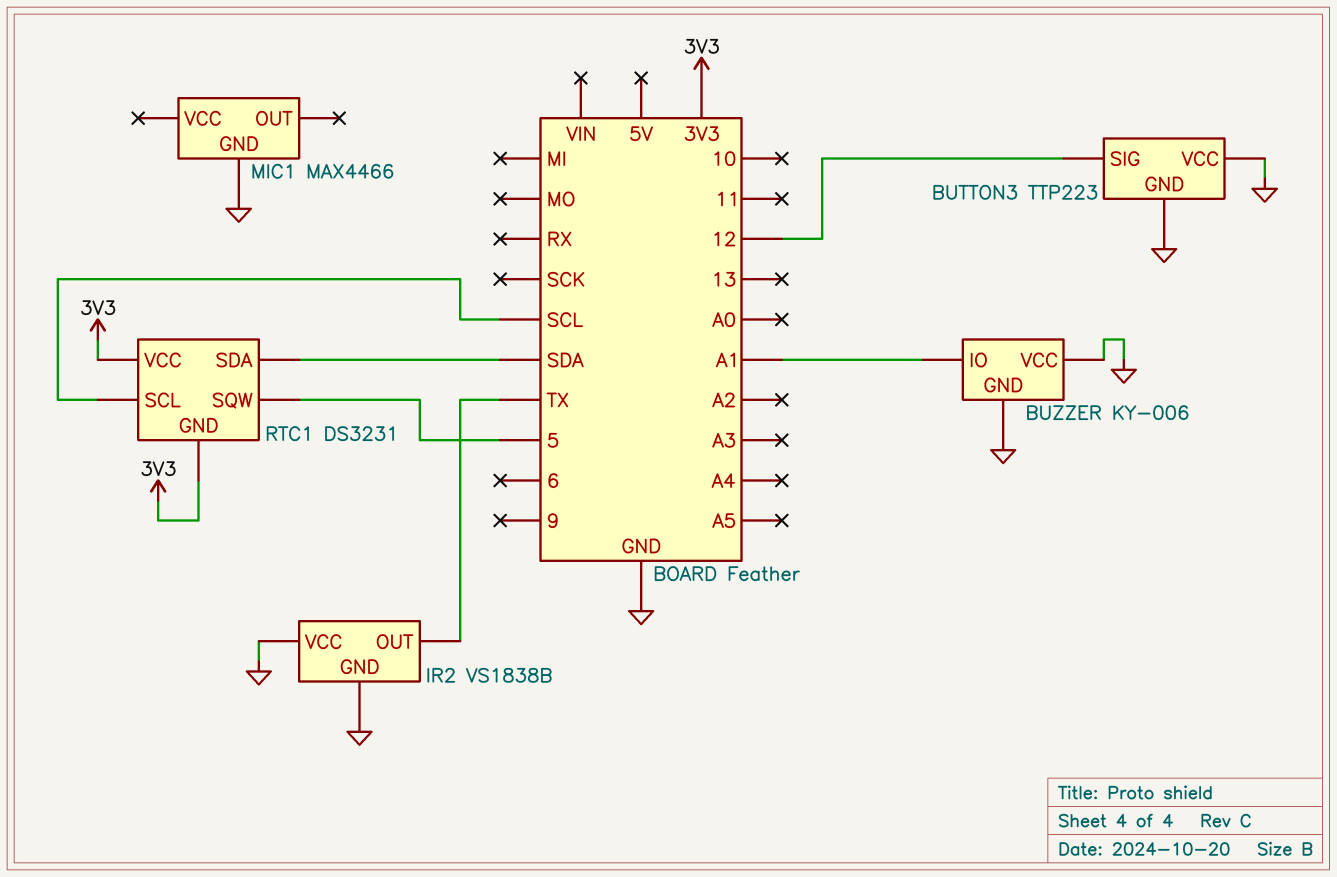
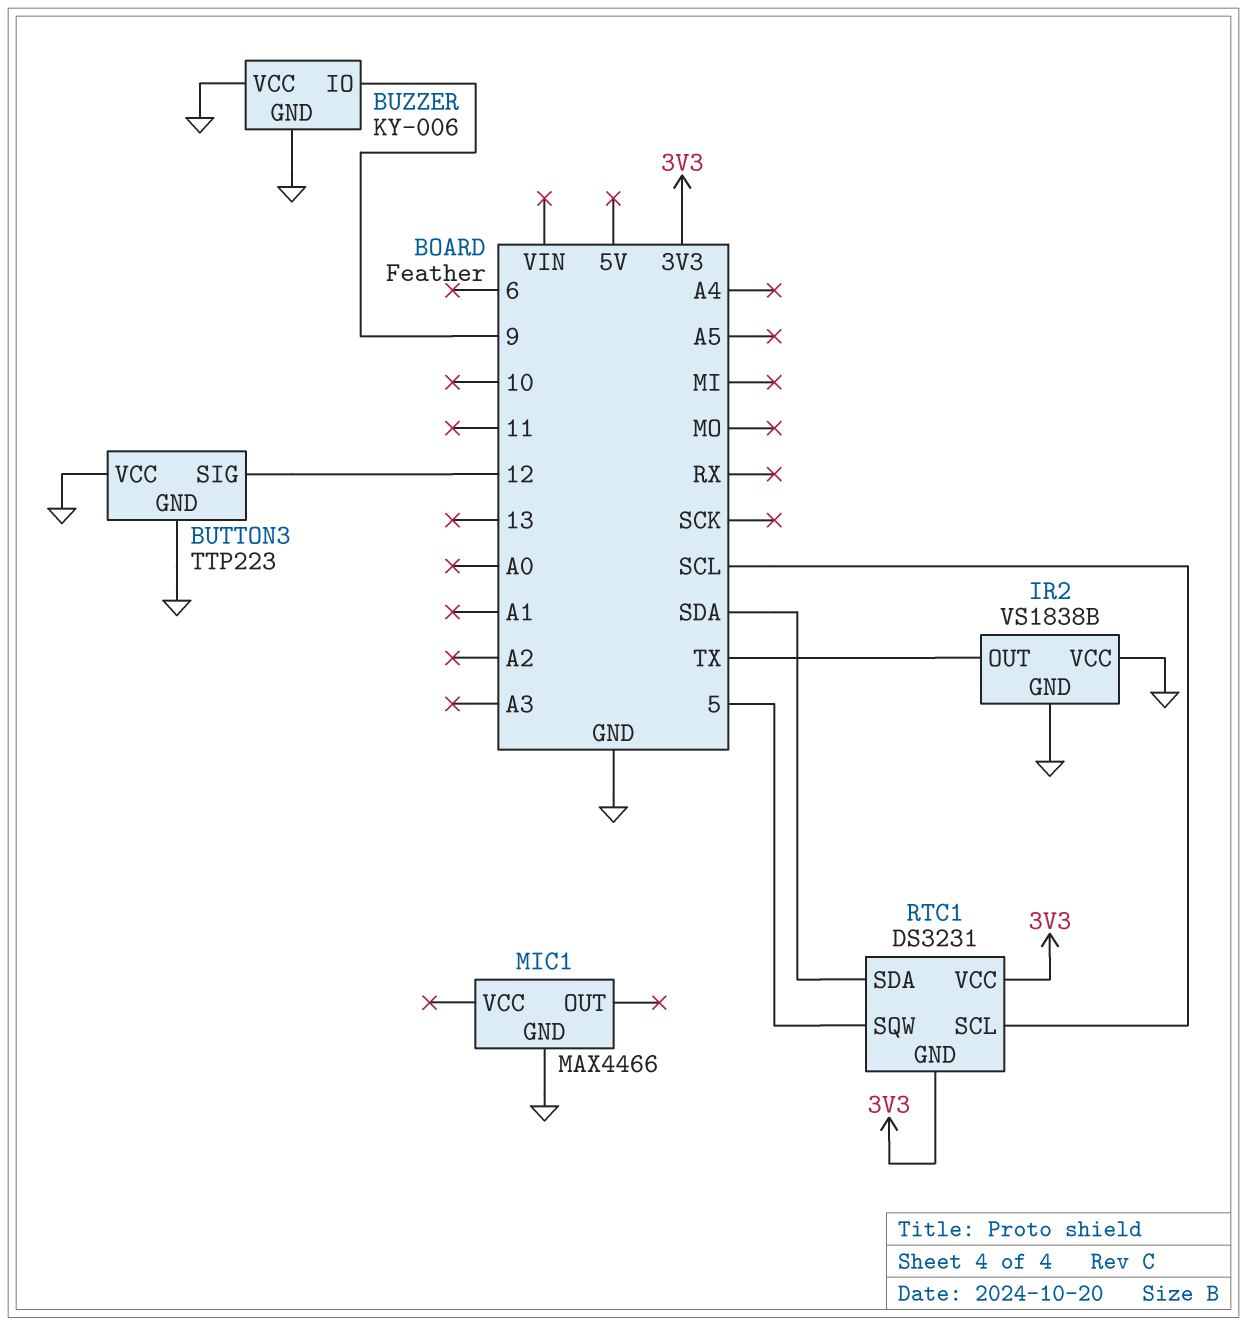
BUZZER pin IO: A1 -> 9

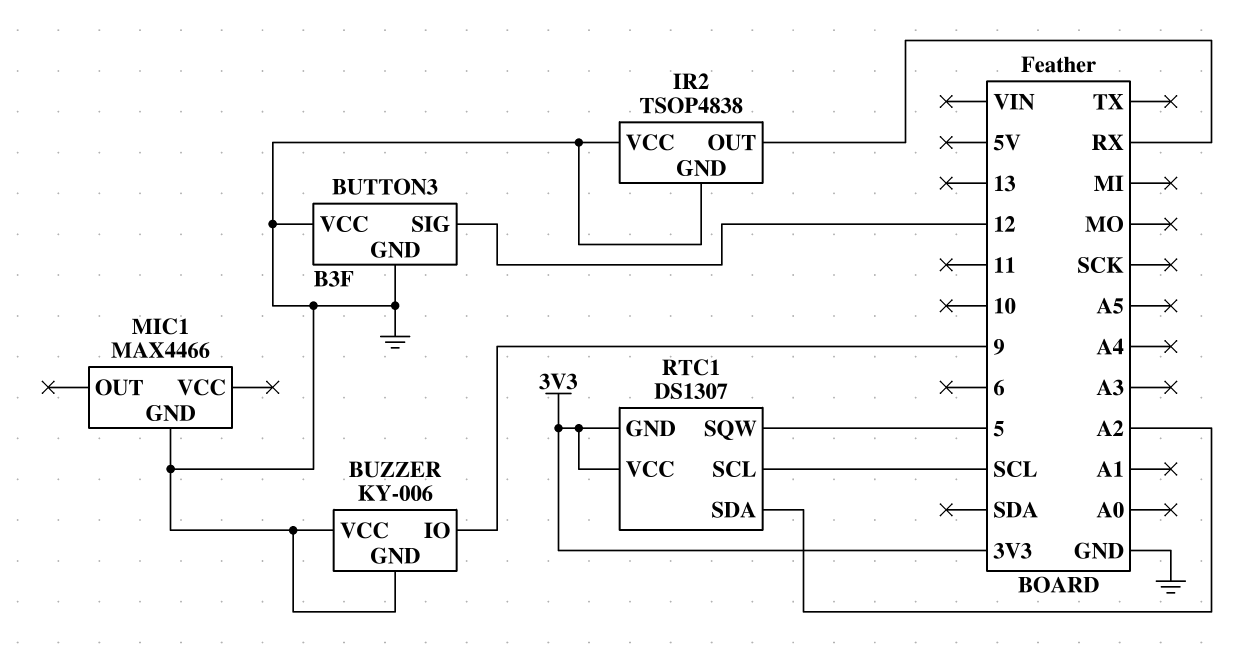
BUTTON3: TTP223 -> B3F
IR2: VS1838B -> TSOP4838
IR2 pin OUT: TX -> RX
RTC1: DS3231 -> DS1307
RTC1 pin SDA: SDA -> A2

